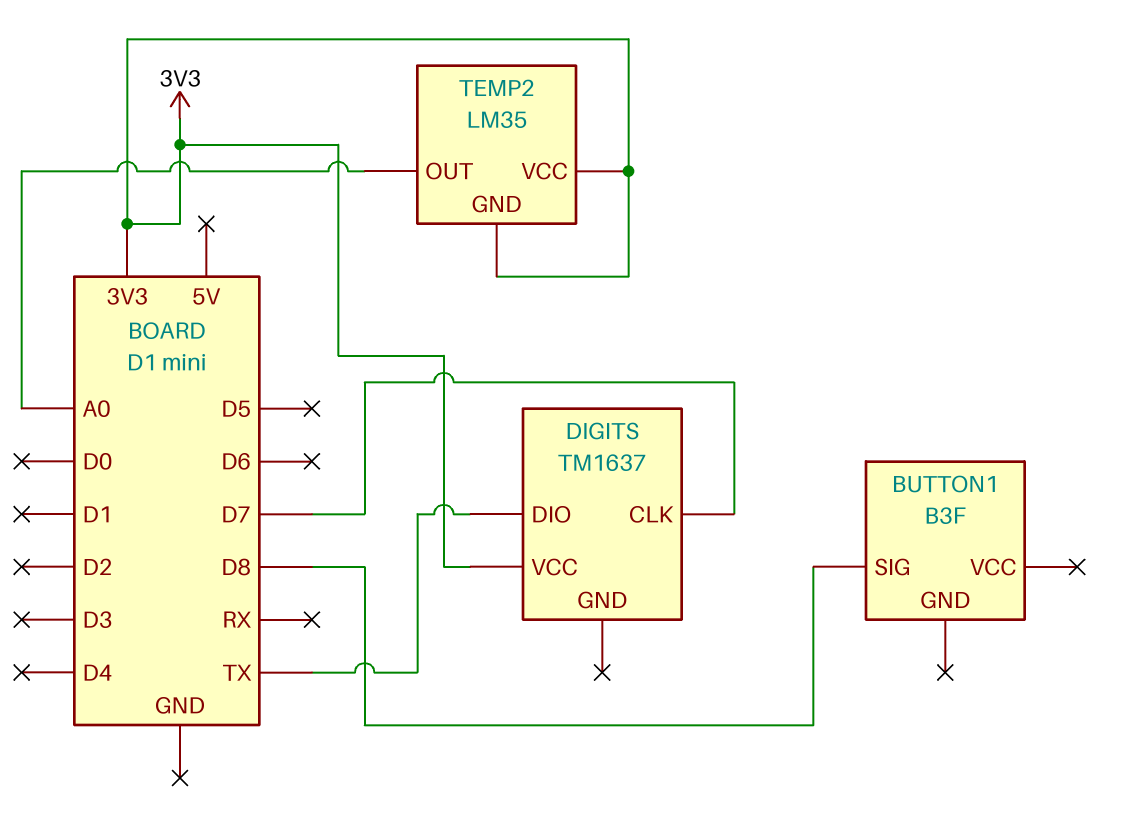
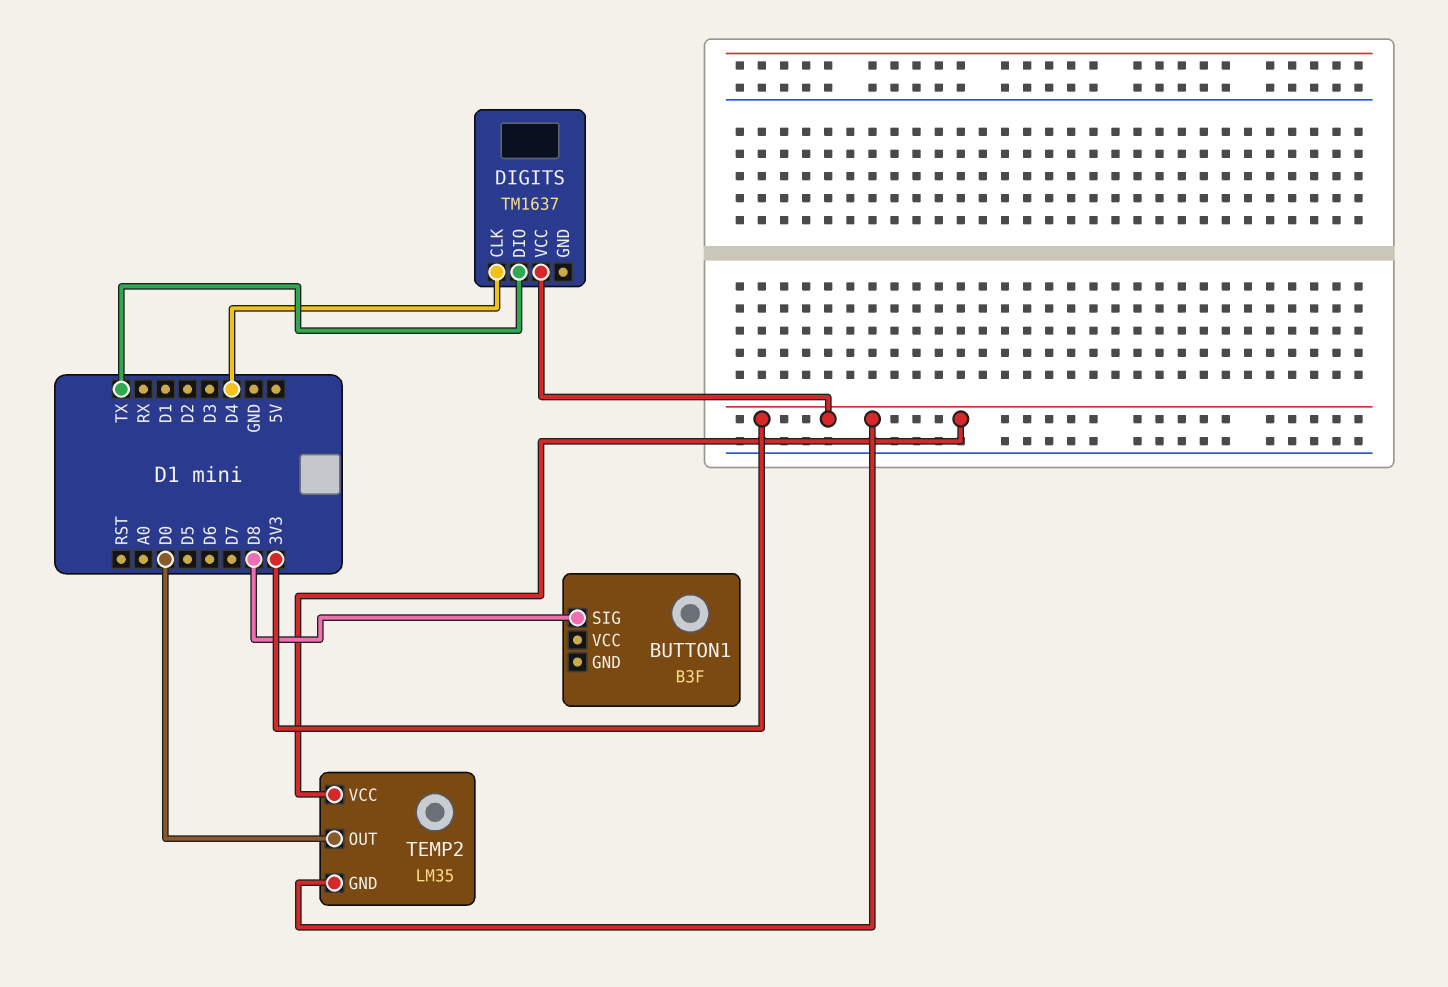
DIGITS pin CLK: D7 -> D4
TEMP2 pin OUT: A0 -> D0

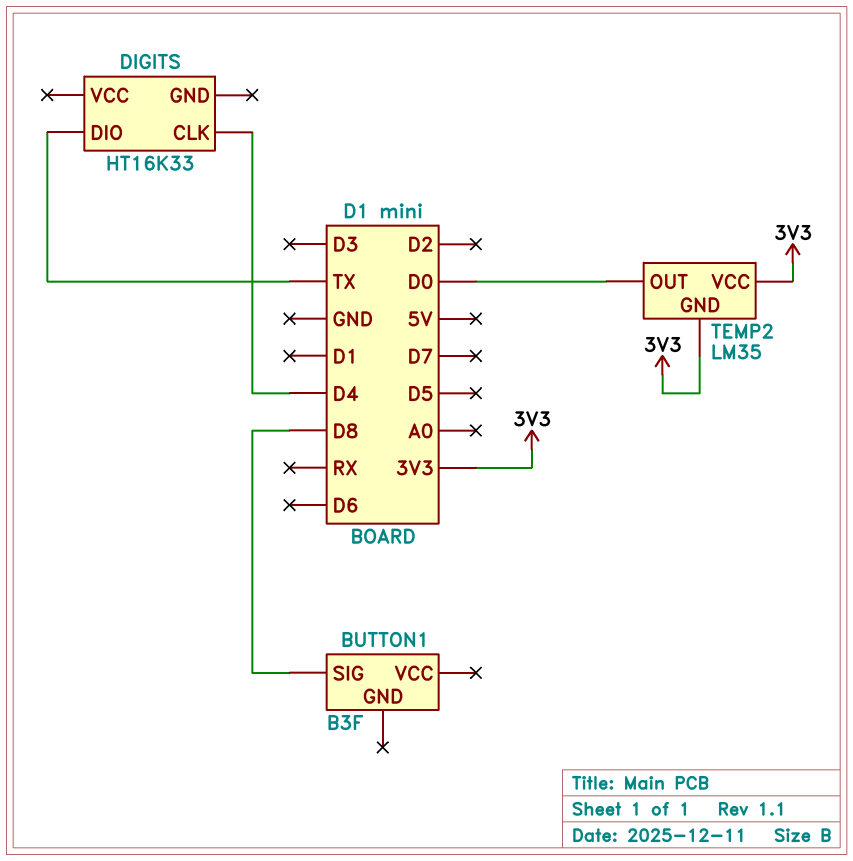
DIGITS: TM1637 -> HT16K33
DIGITS pin VCC: 3V3 -> none

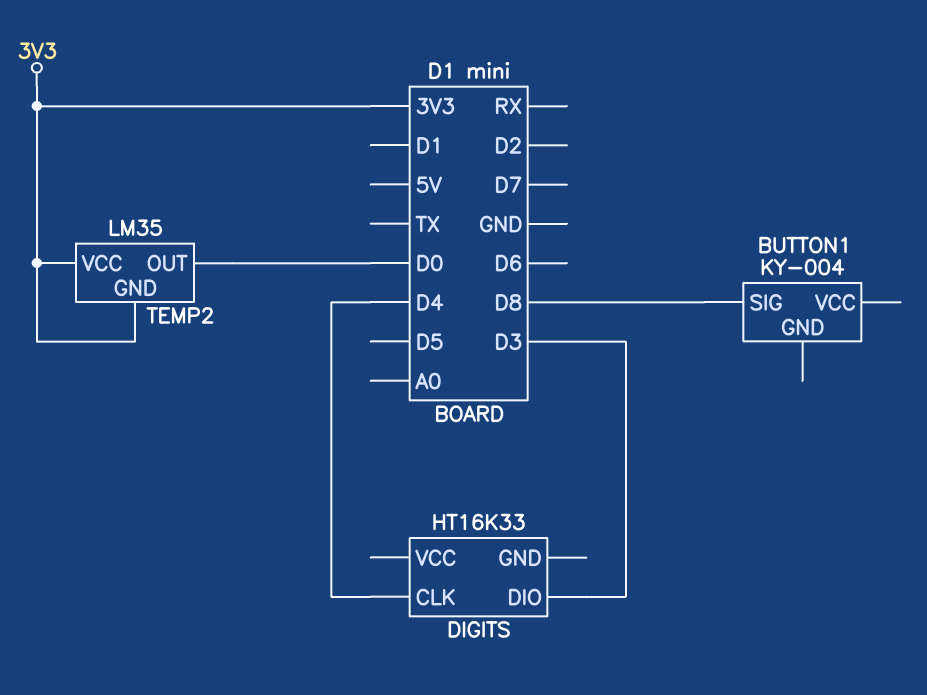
BUTTON1: B3F -> KY-004
DIGITS pin DIO: TX -> D3

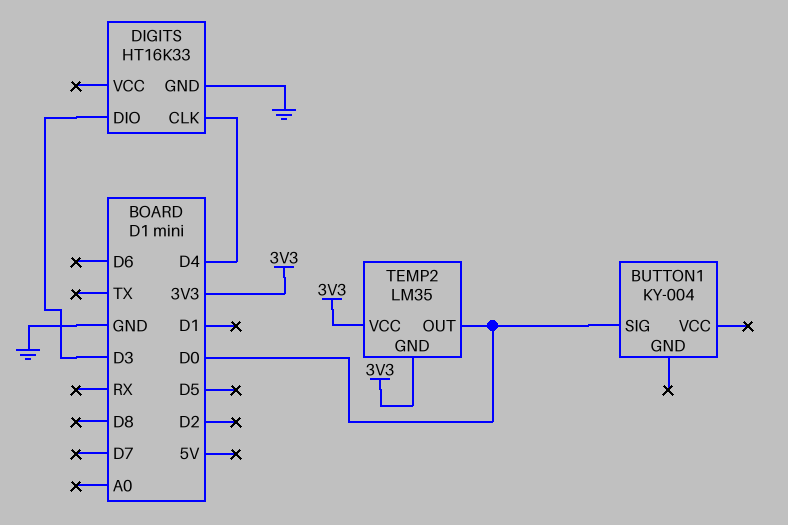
BUTTON1 pin SIG: D8 -> D0
DIGITS pin GND: none -> GND

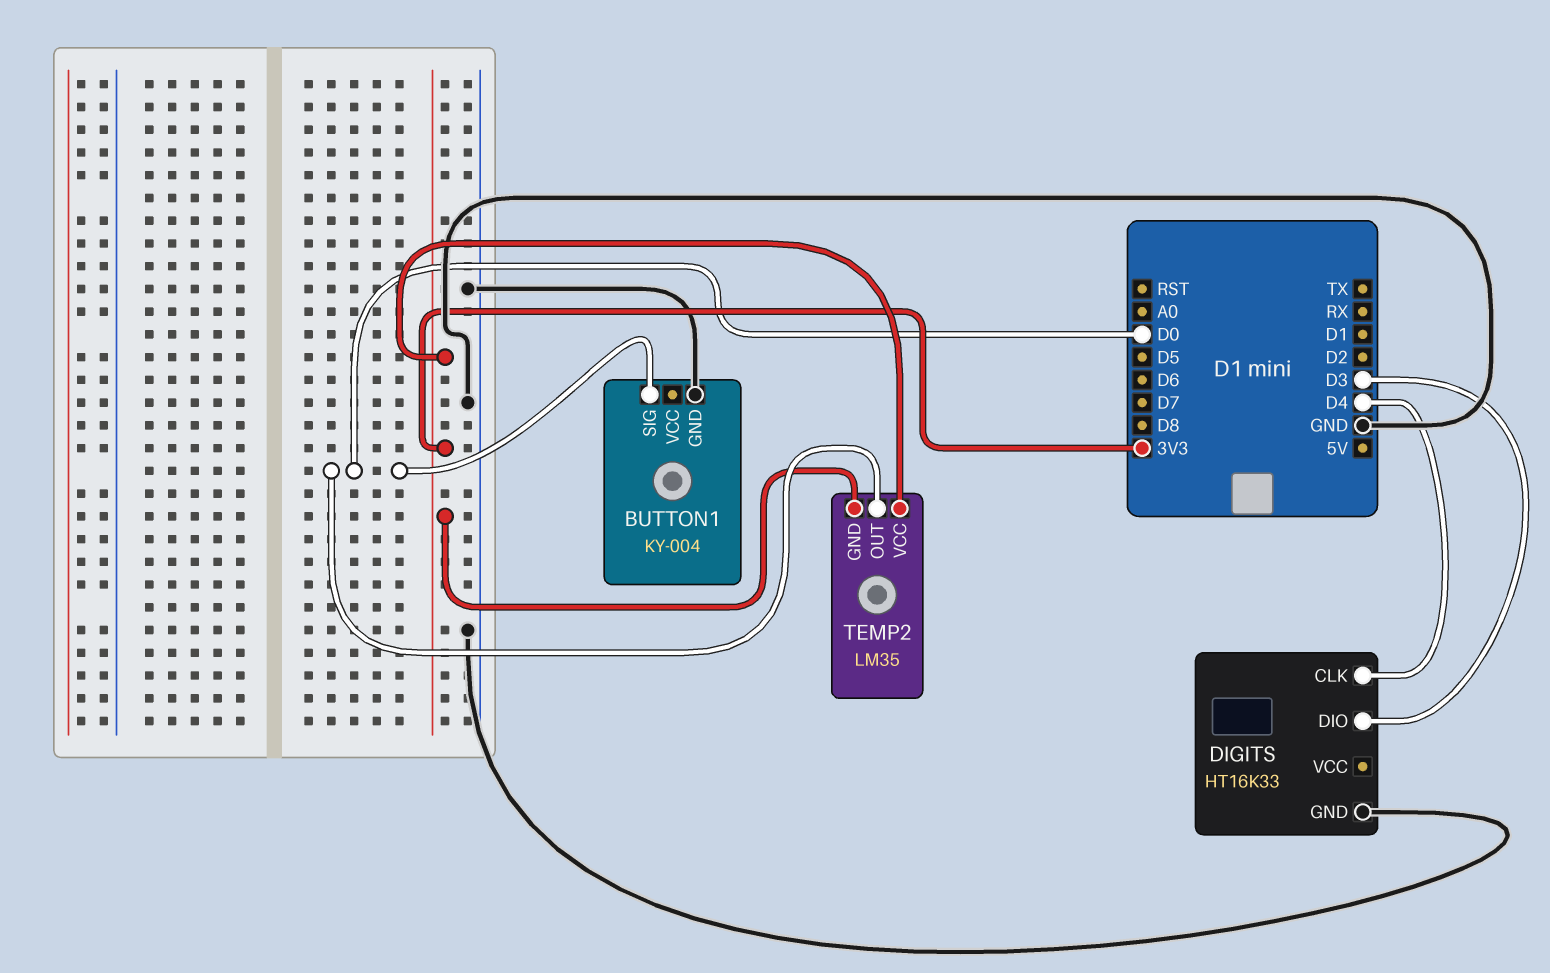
BUTTON1 pin GND: none -> GND

